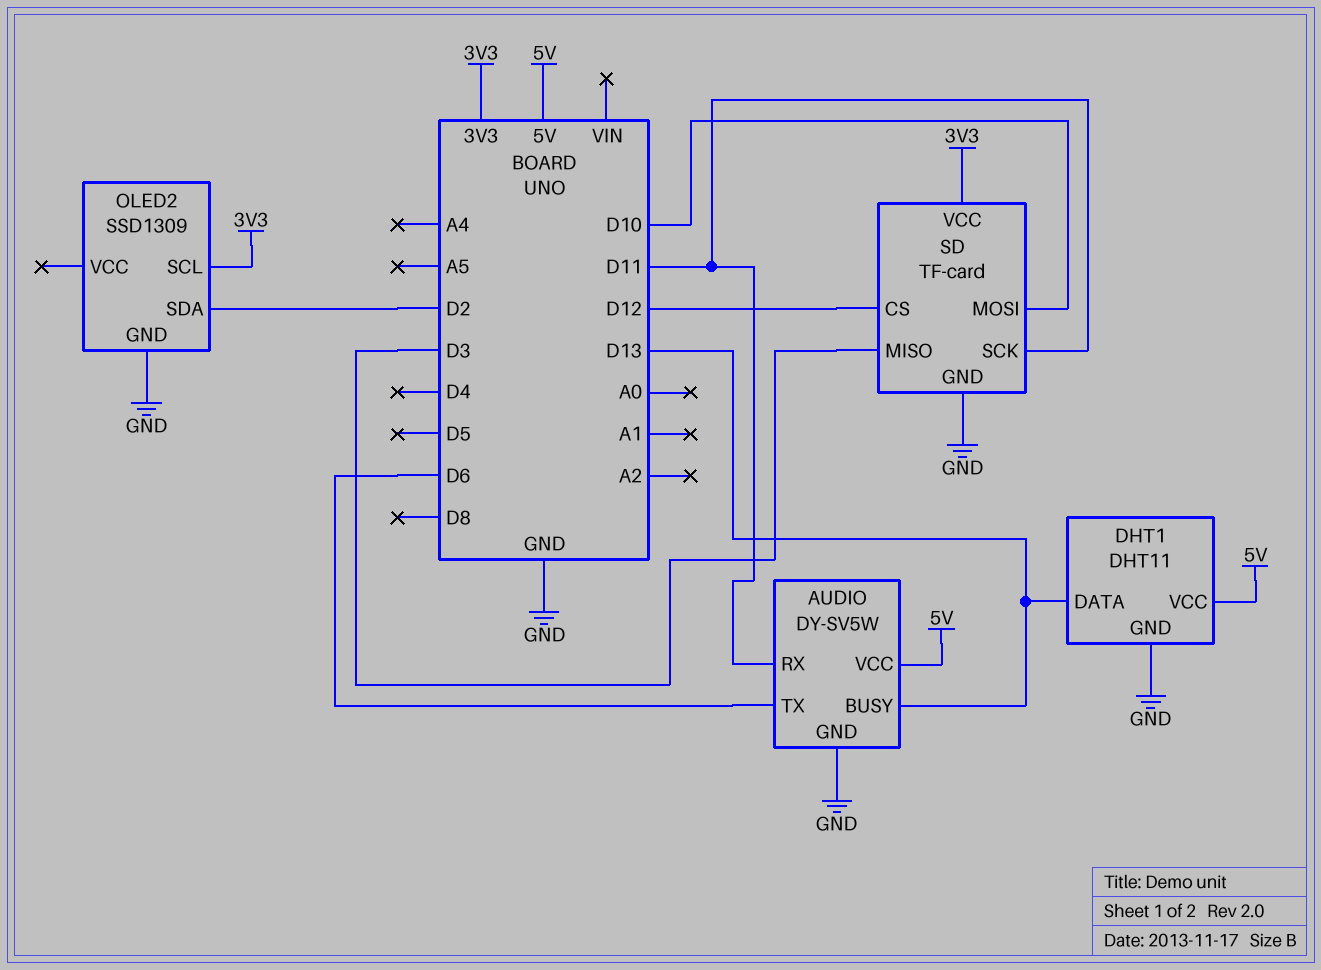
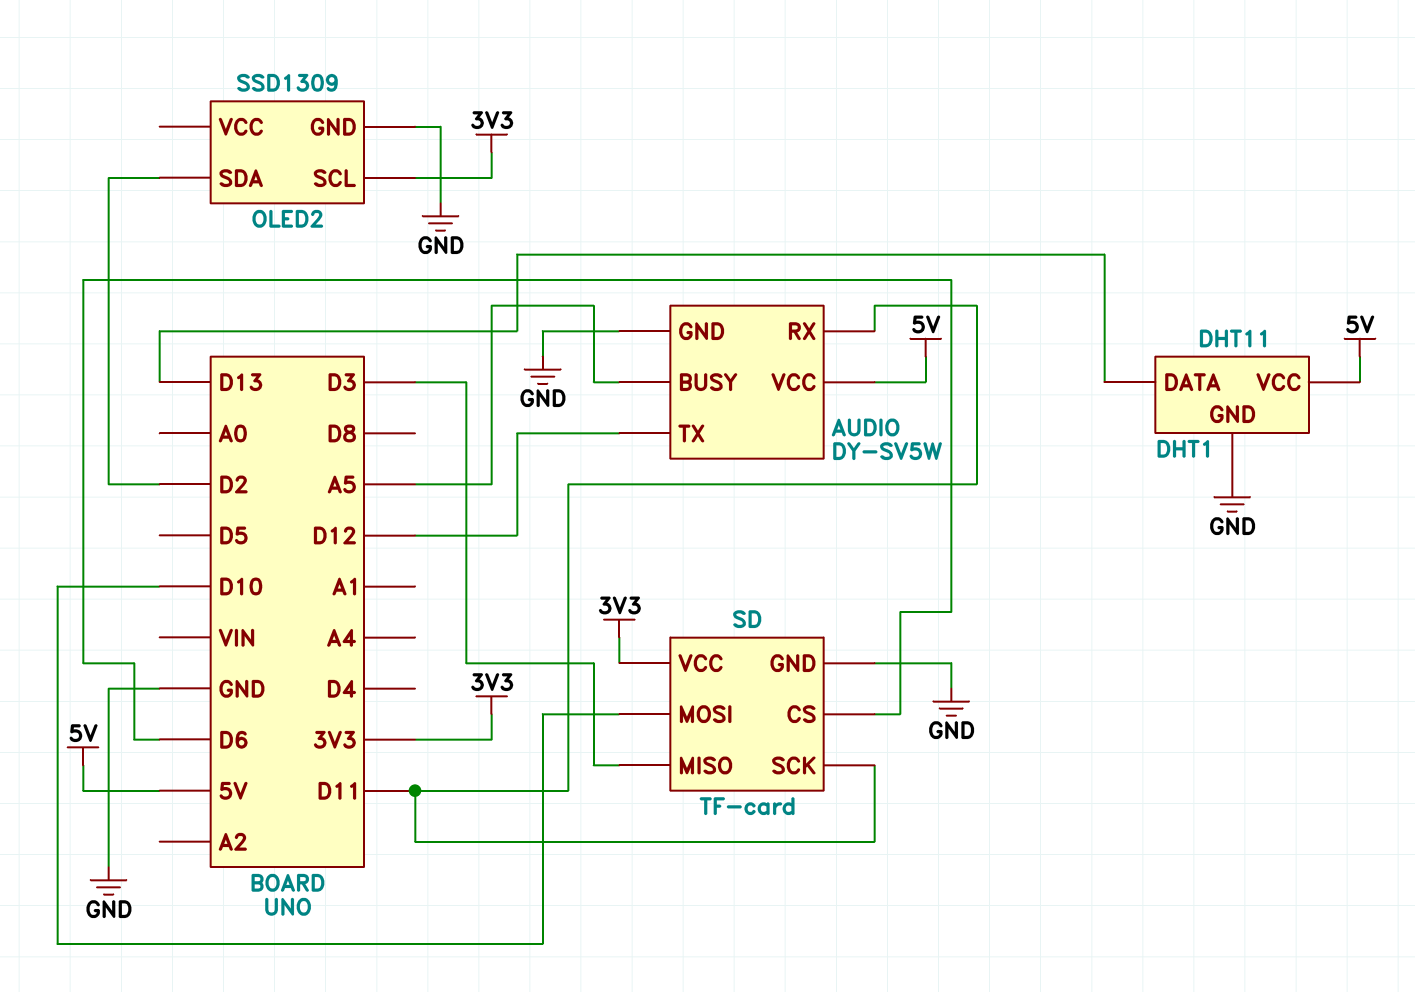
AUDIO pin BUSY: D13 -> A5
AUDIO pin TX: D6 -> D12
SD pin CS: D12 -> D6

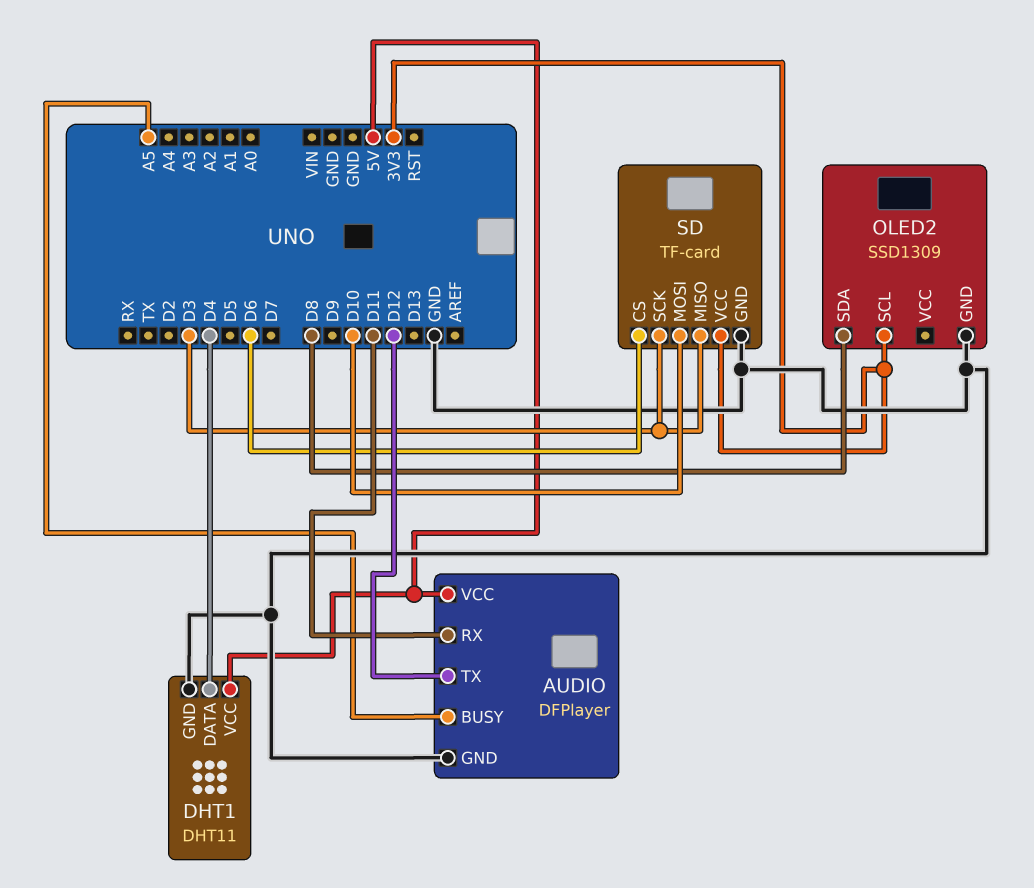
AUDIO: DY-SV5W -> DFPlayer
DHT1 pin DATA: D13 -> D4
OLED2 pin SDA: D2 -> D8
SD pin SCK: D11 -> D3

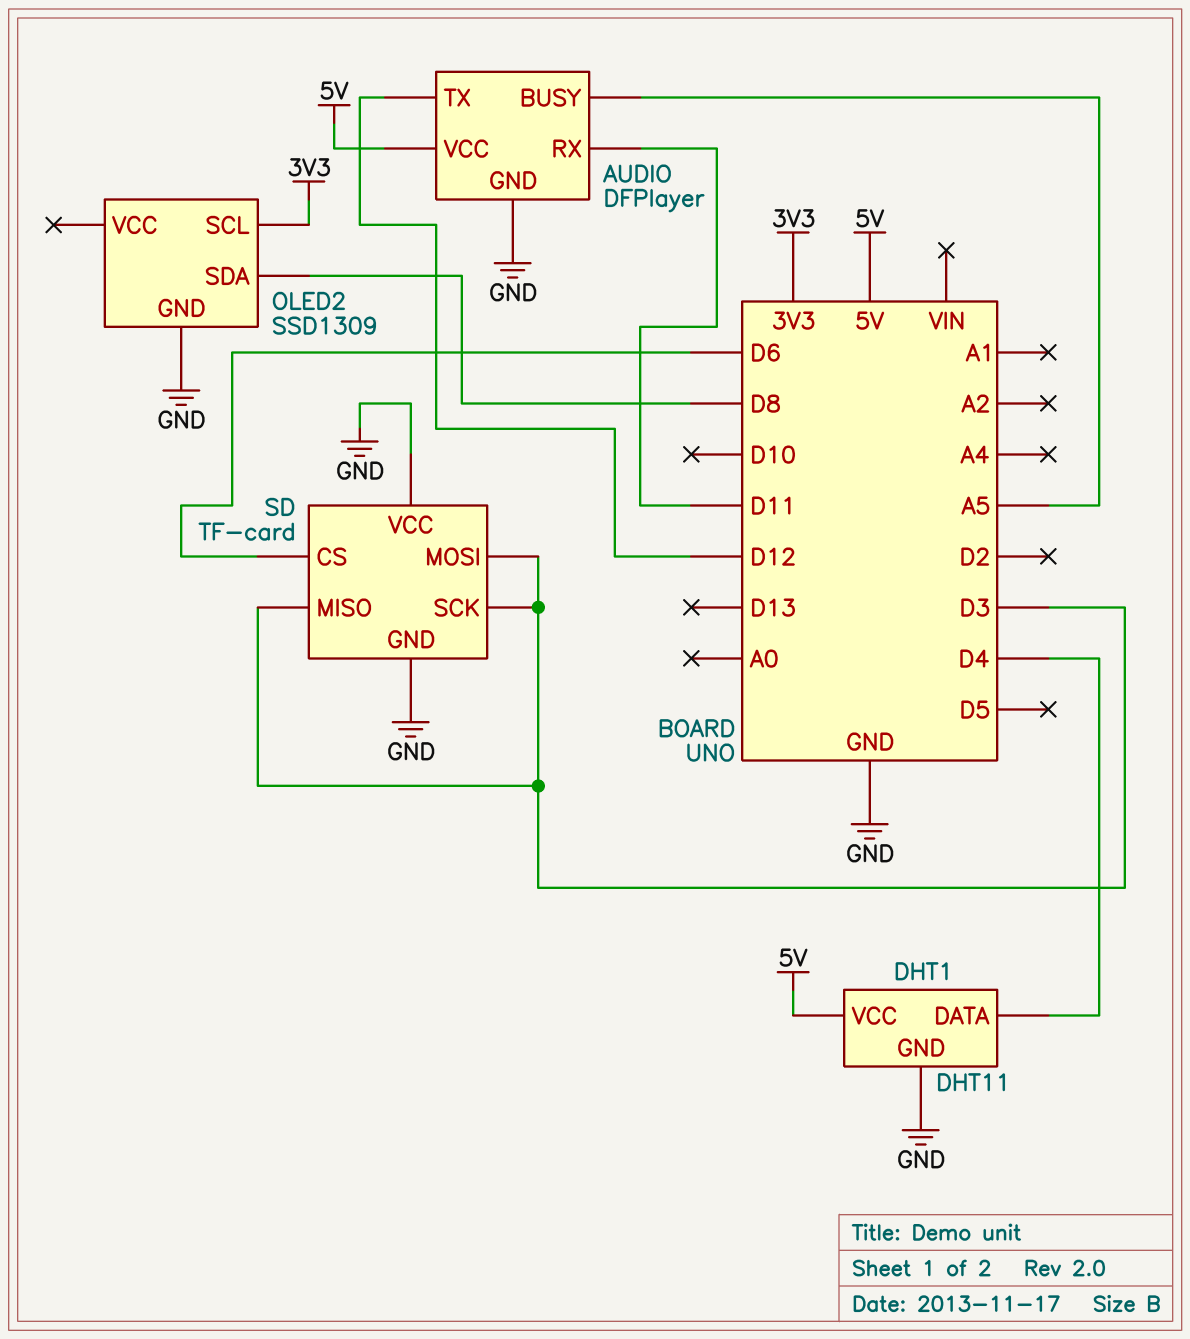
SD pin MOSI: D10 -> D3
SD pin VCC: 3V3 -> GND

